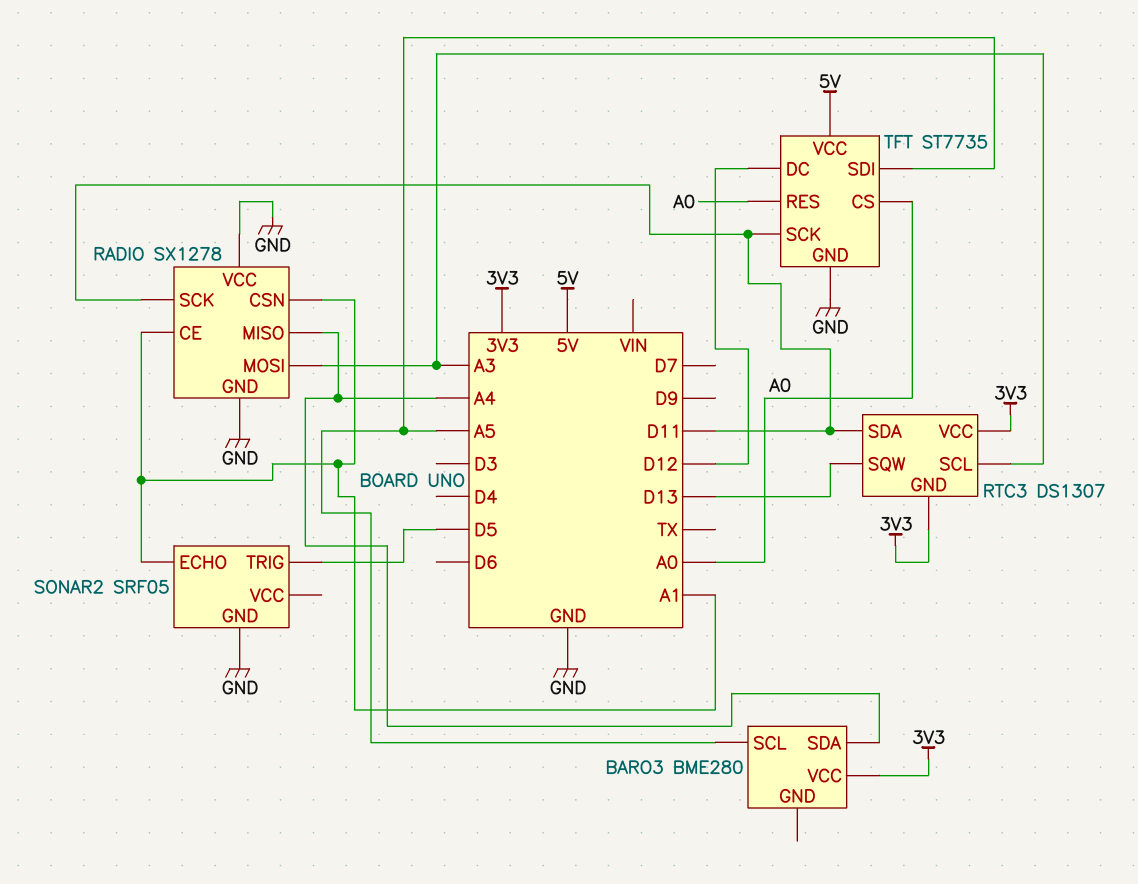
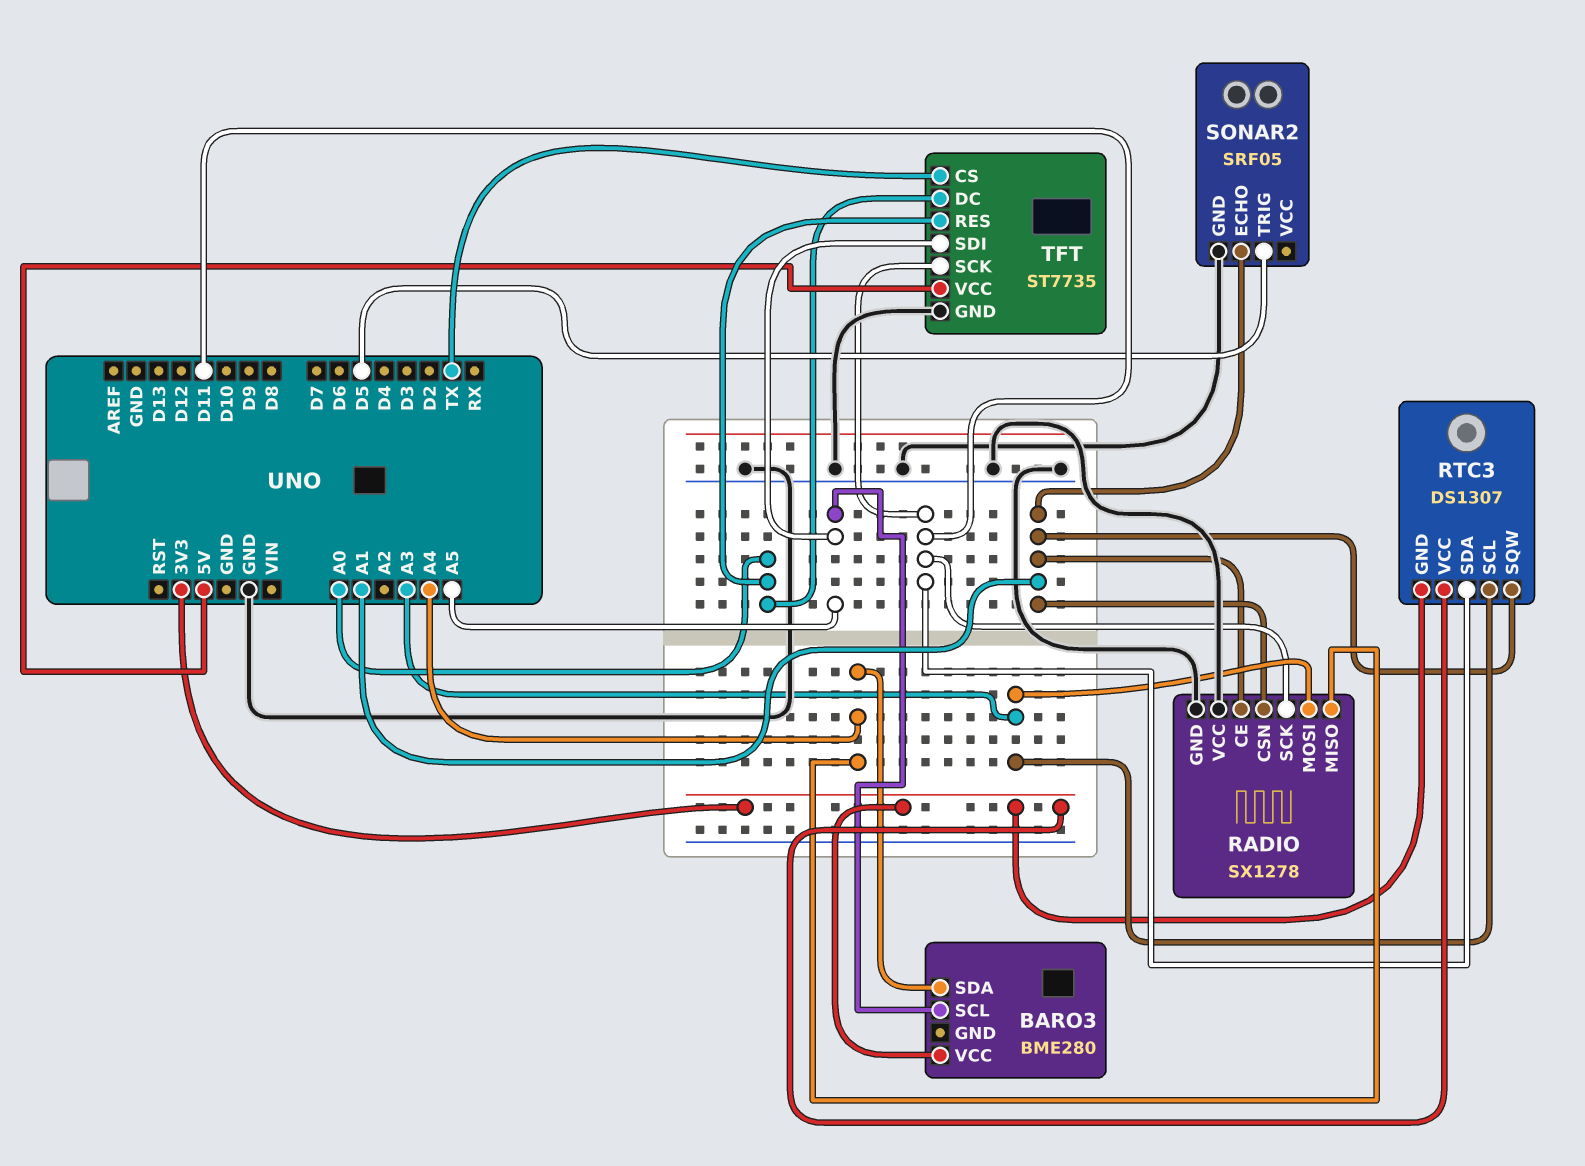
RTC3 pin SQW: D13 -> A1
TFT pin CS: A0 -> TX
TFT pin DC: D12 -> A0

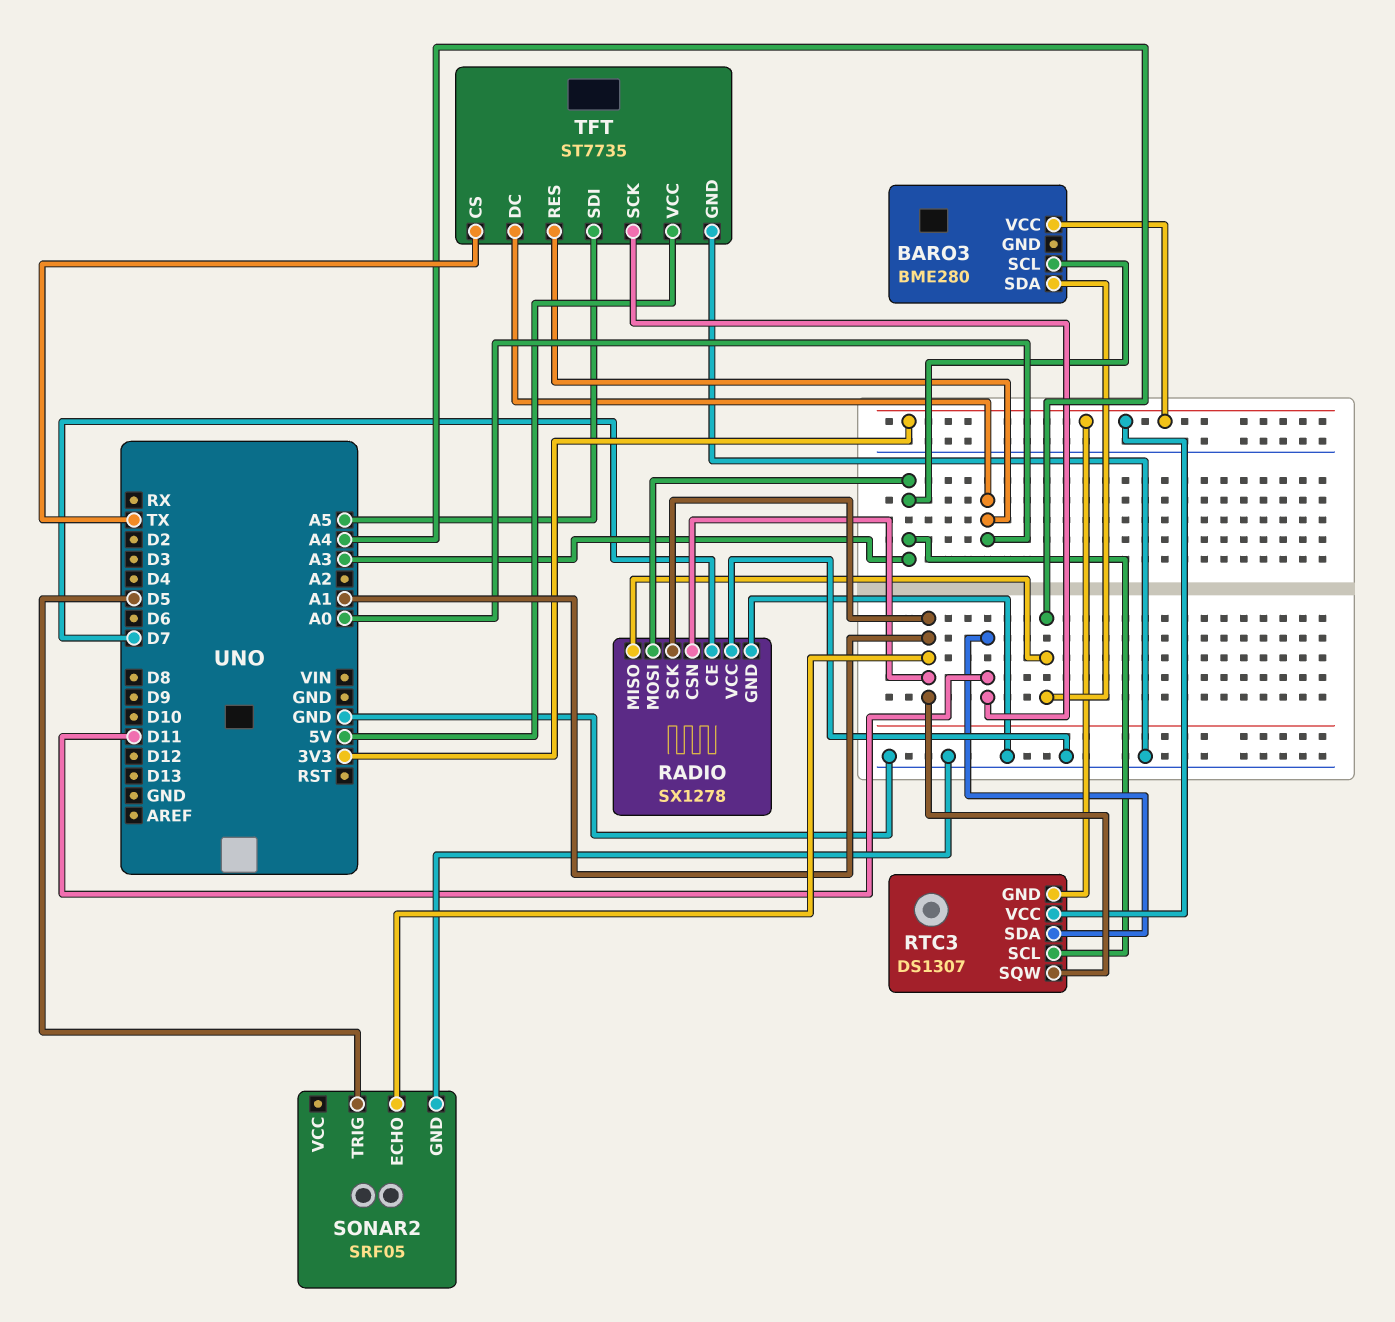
BARO3 pin SCL: A5 -> A3
RADIO pin CE: A1 -> D7
RADIO pin SCK: D11 -> A1

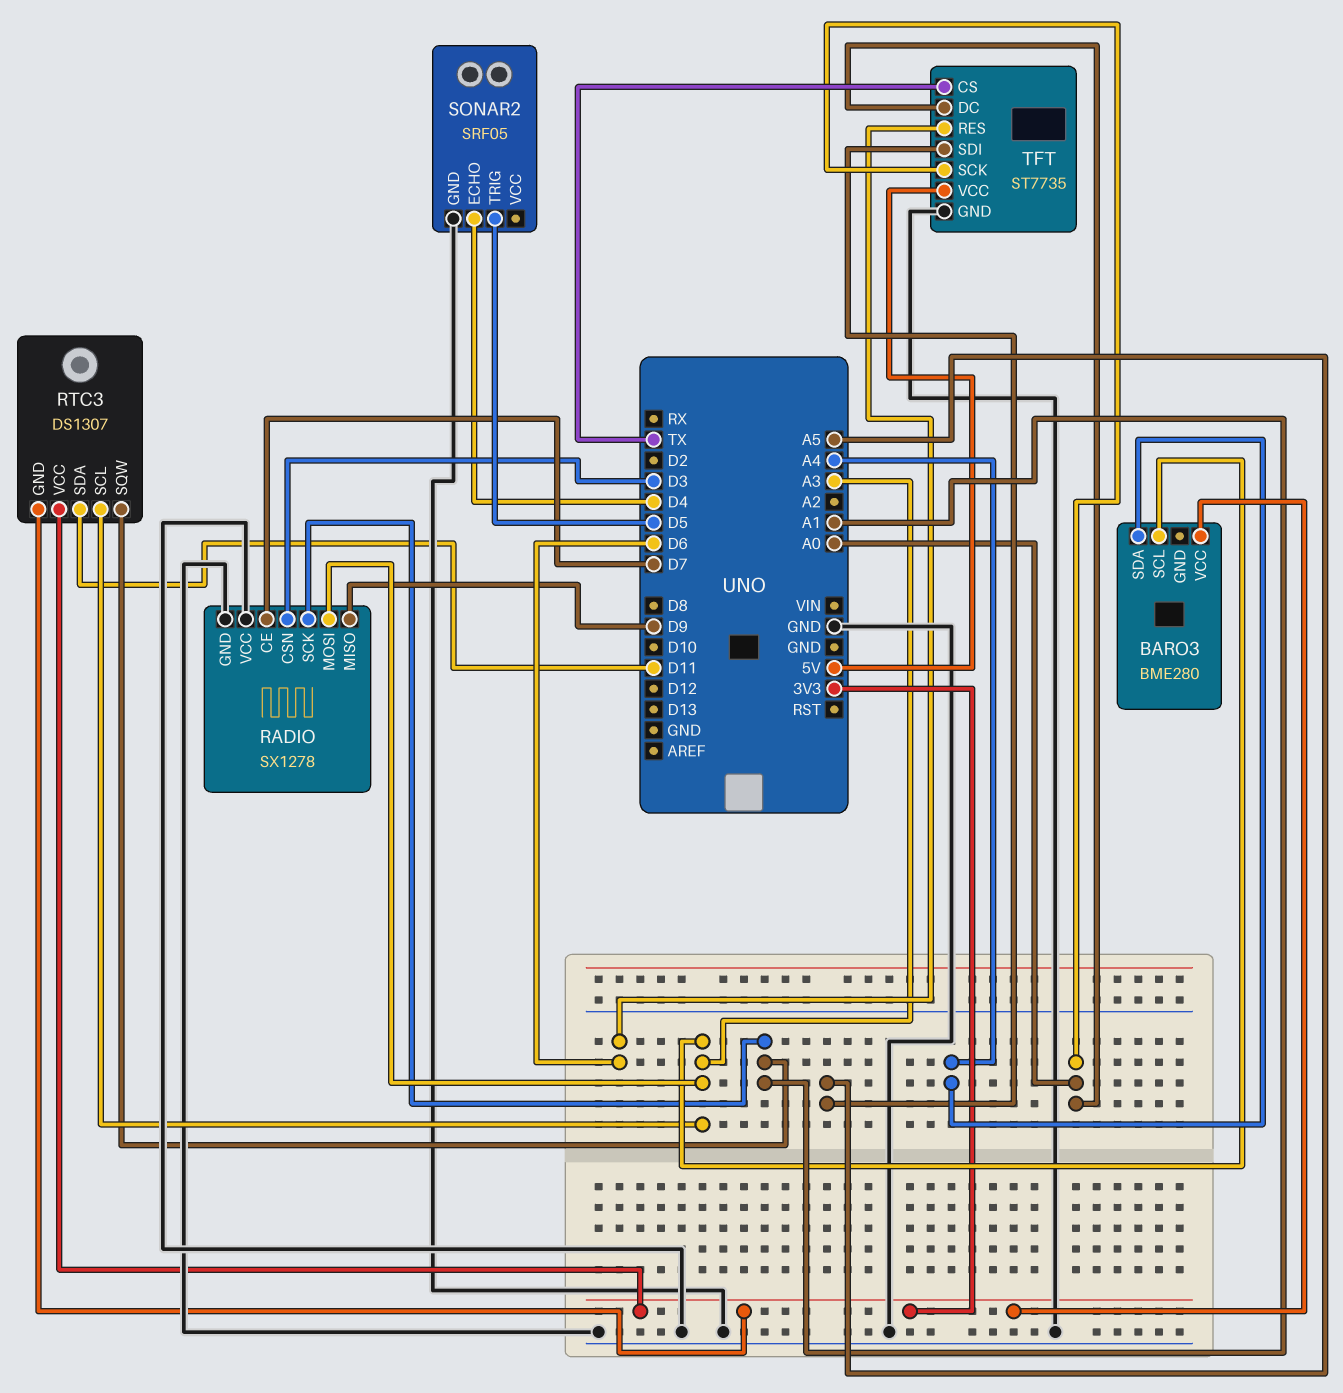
RADIO pin CSN: A1 -> D3
RADIO pin MISO: A4 -> D9
SONAR2 pin ECHO: A1 -> D4
TFT pin RES: A0 -> D6
TFT pin SCK: D11 -> A0

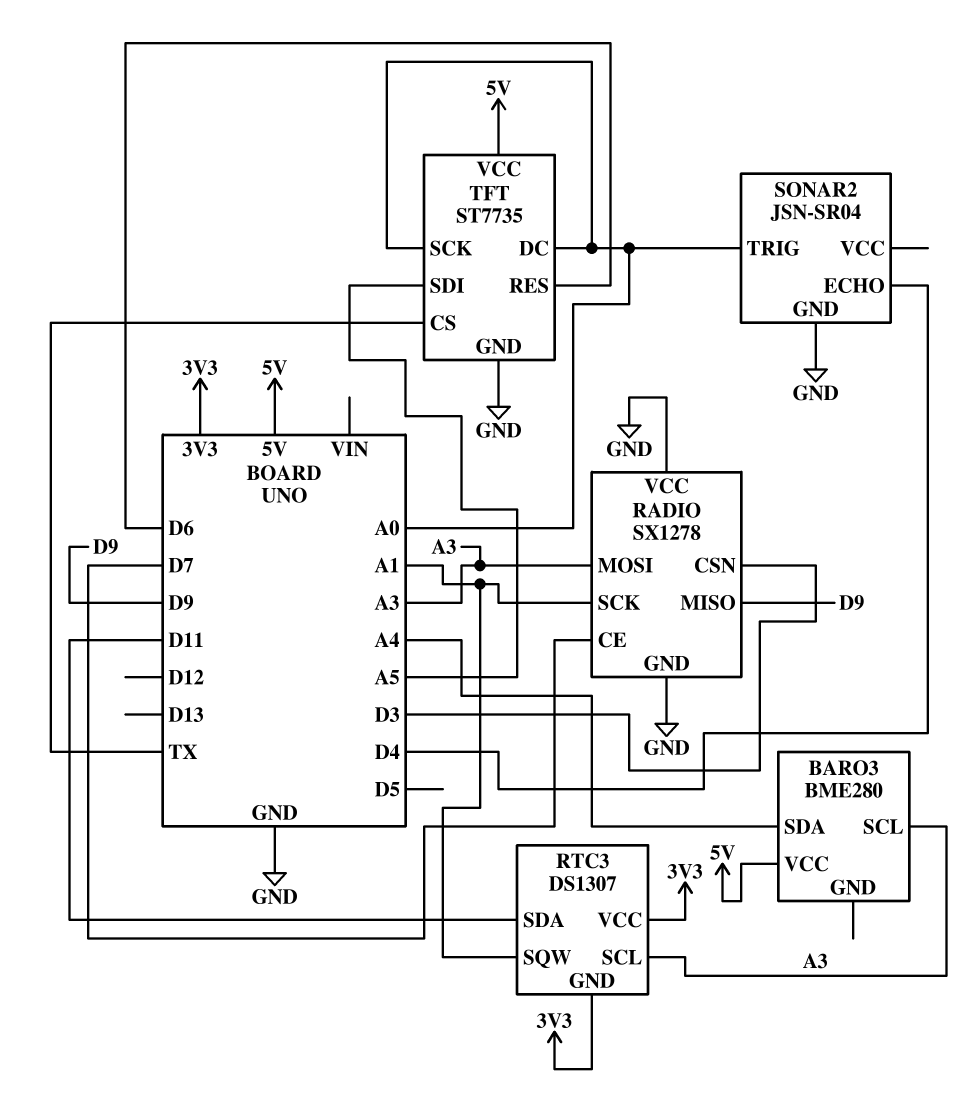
BARO3 pin VCC: 3V3 -> 5V
SONAR2: SRF05 -> JSN-SR04
SONAR2 pin TRIG: D5 -> A0

